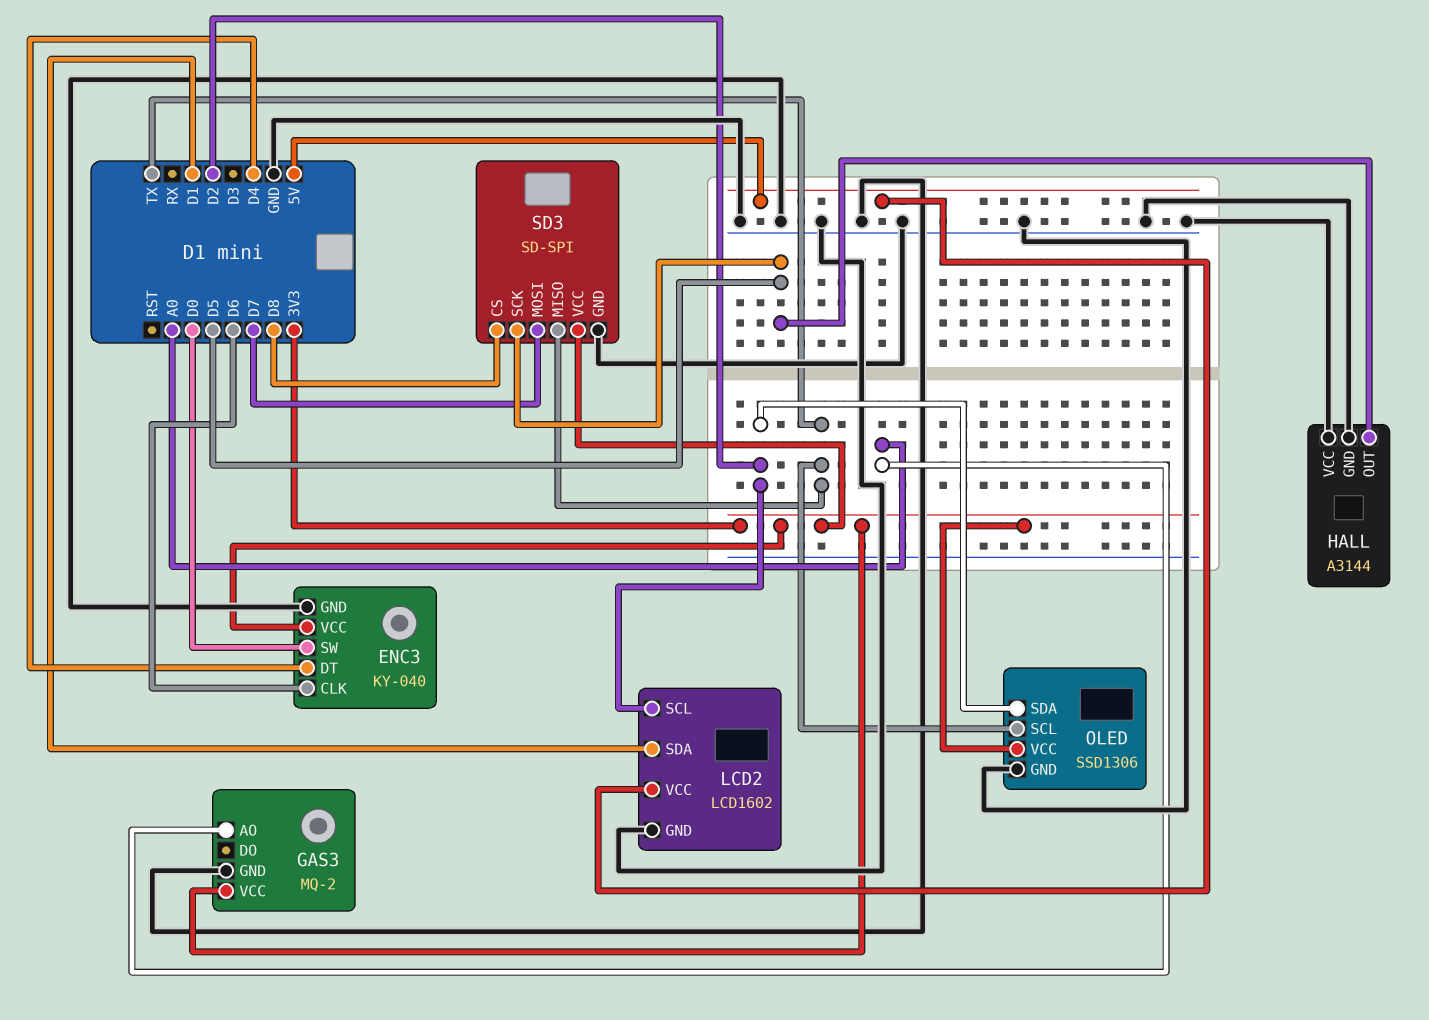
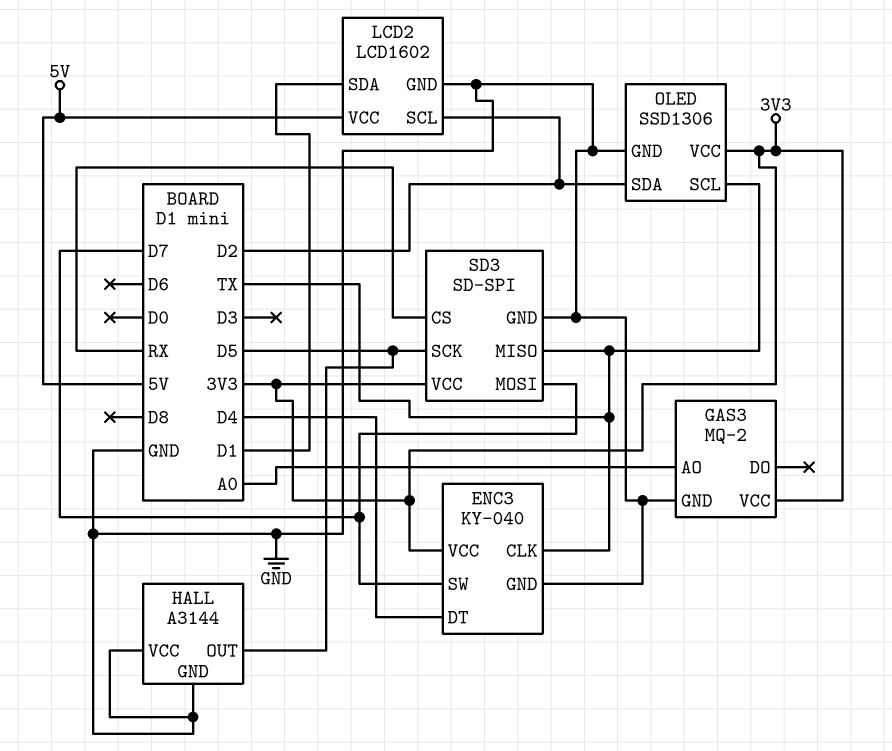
ENC3 pin CLK: D6 -> TX
ENC3 pin SW: D0 -> D7
SD3 pin CS: D8 -> RX

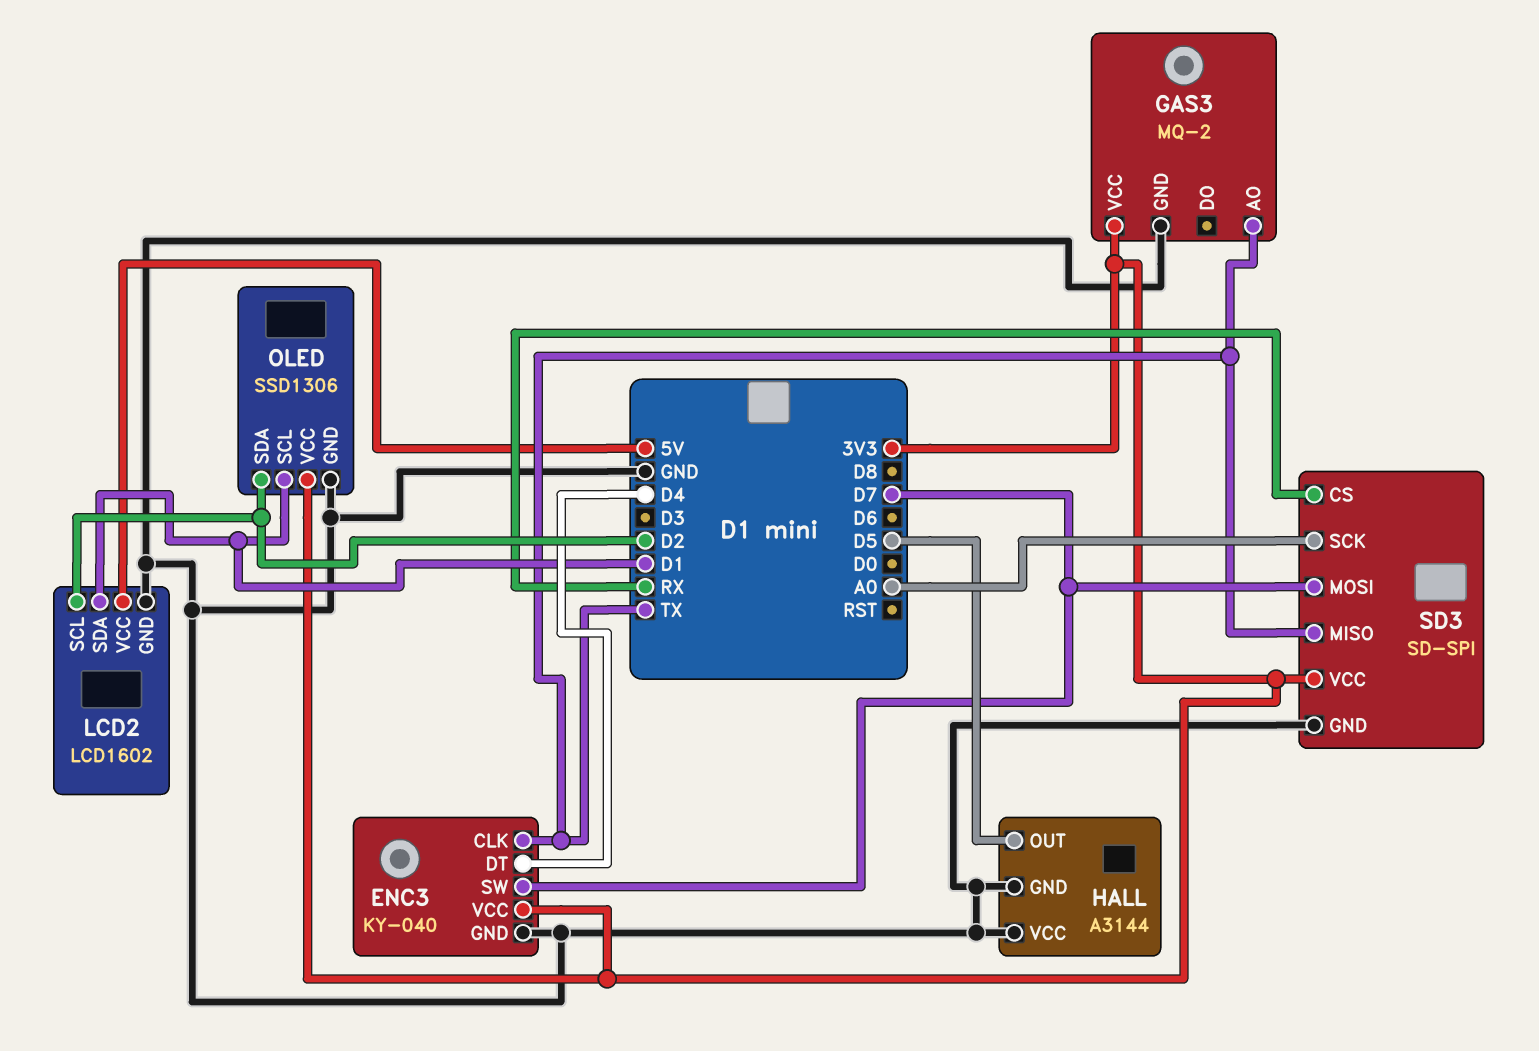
GAS3 pin AO: A0 -> TX
OLED pin SCL: TX -> D1
SD3 pin SCK: D5 -> A0

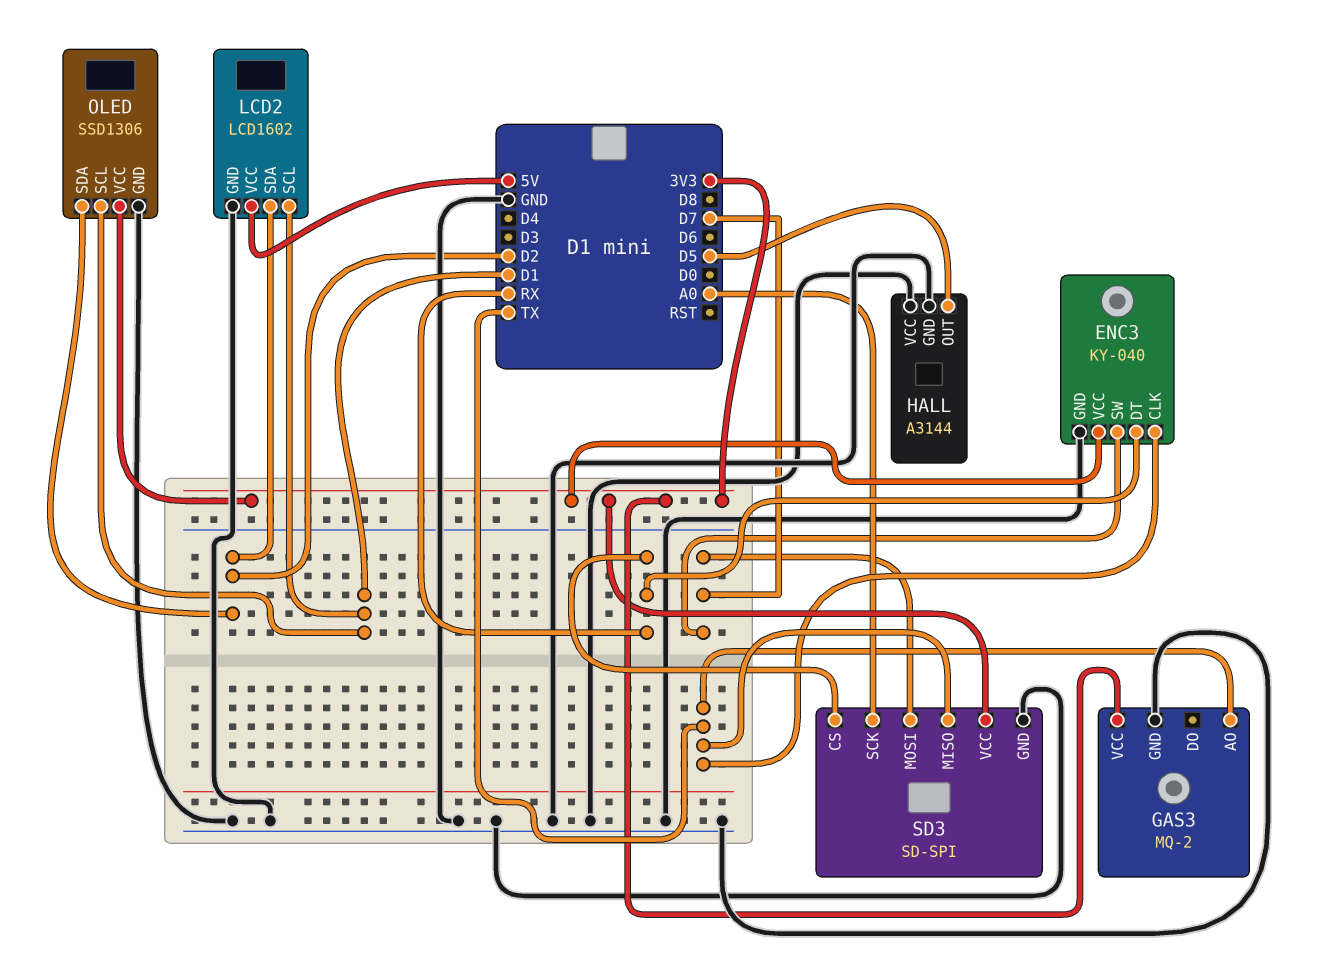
ENC3 pin DT: D4 -> RX
LCD2 pin SCL: D2 -> D1
LCD2 pin SDA: D1 -> D2

